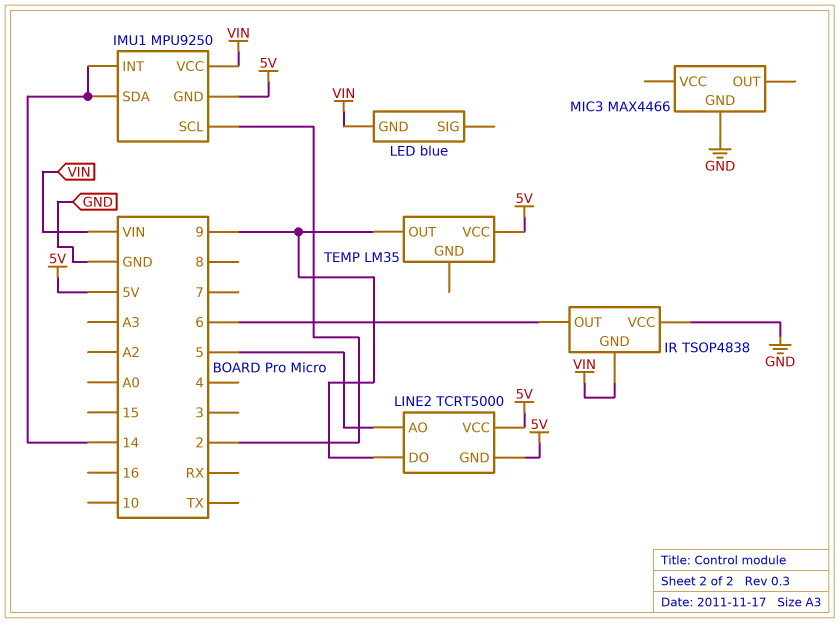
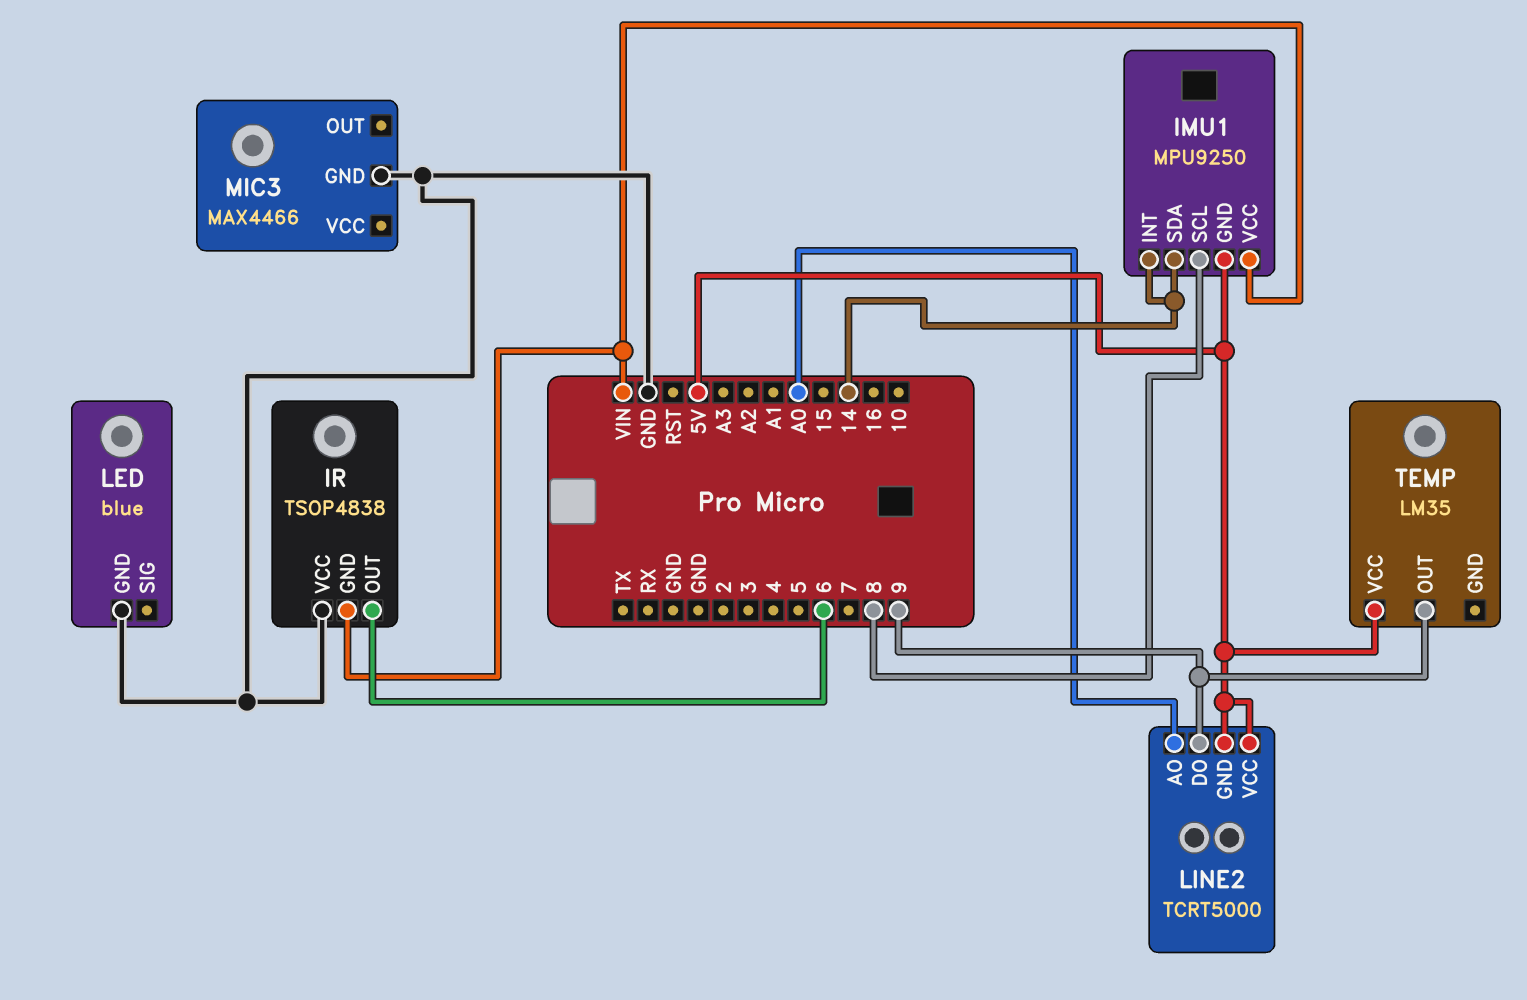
IMU1 pin SCL: 2 -> 8
LED pin GND: VIN -> GND
LINE2 pin AO: 5 -> A0

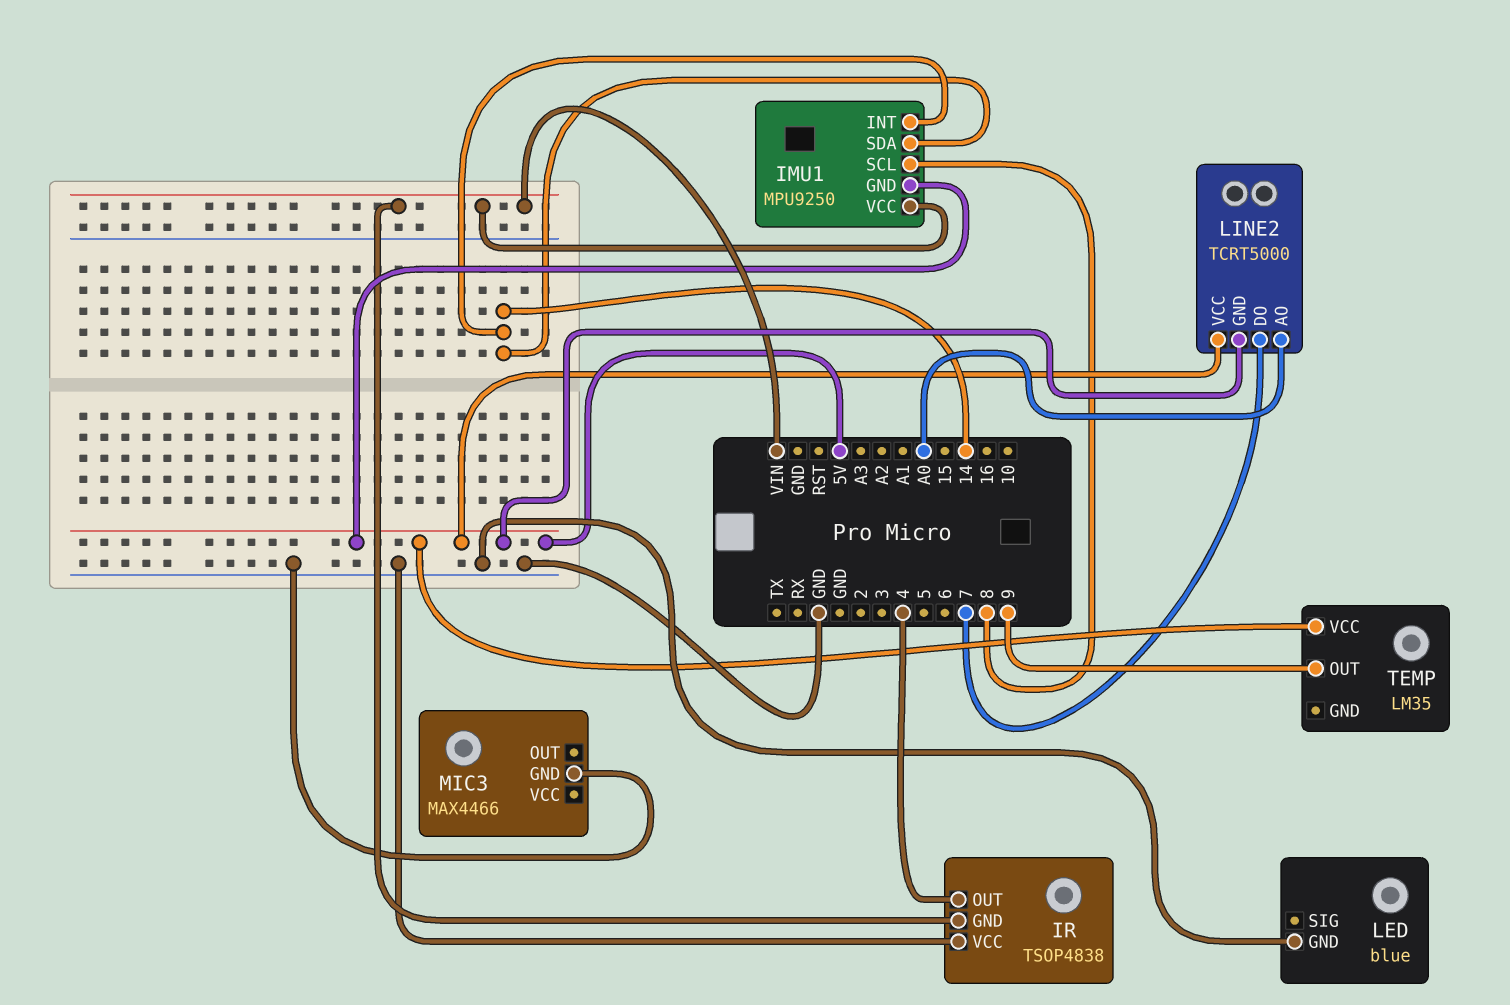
IR pin OUT: 6 -> 4
LINE2 pin DO: 9 -> 7

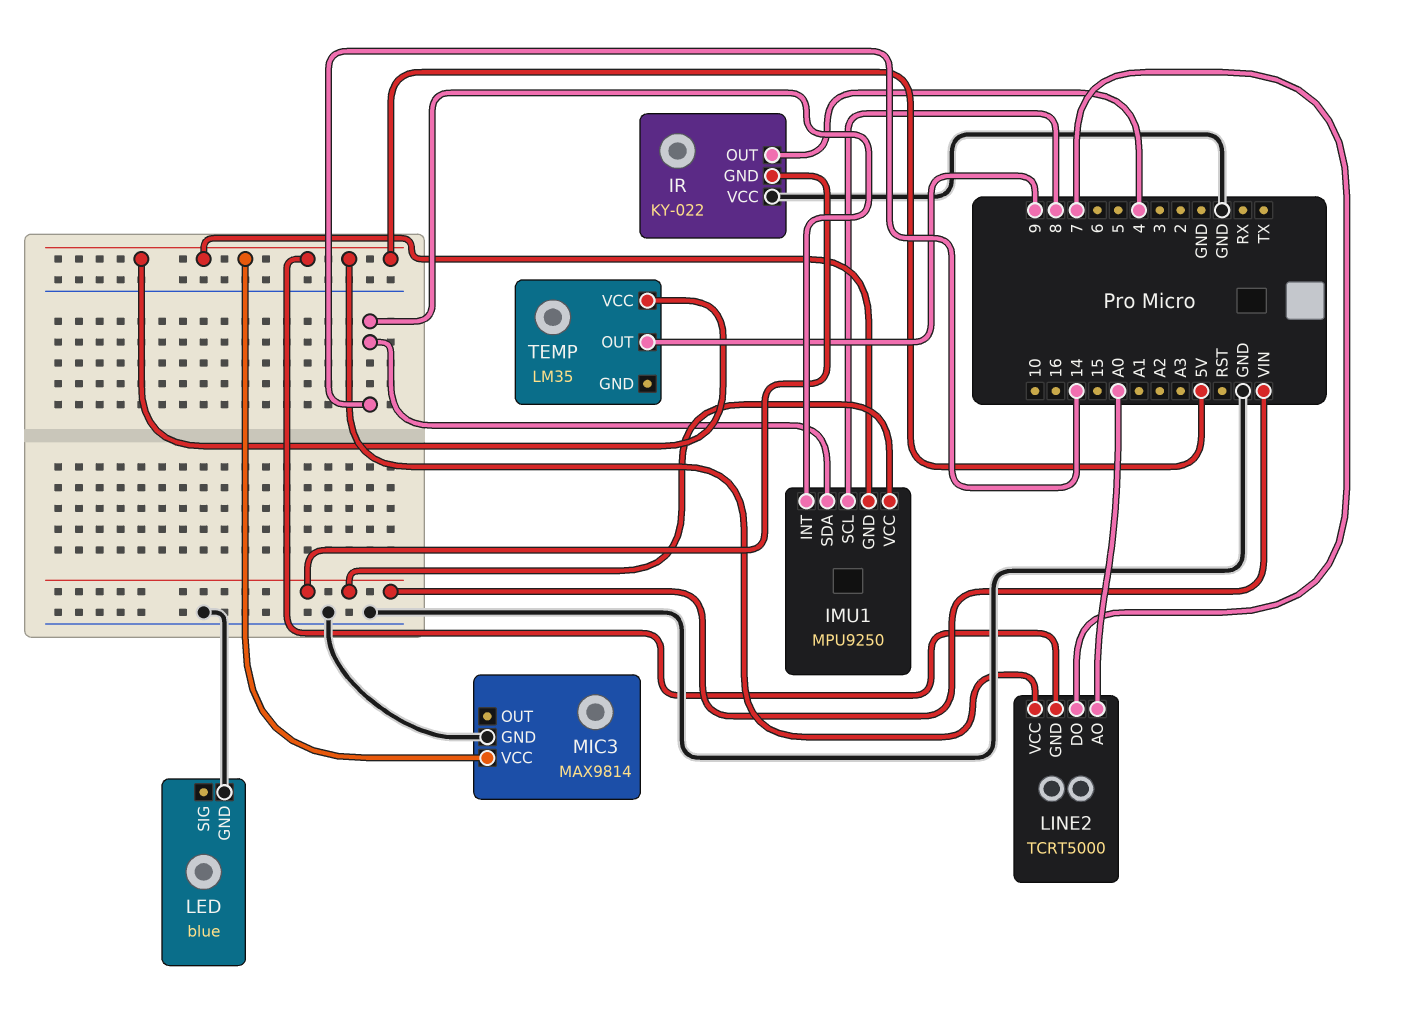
IR: TSOP4838 -> KY-022
MIC3: MAX4466 -> MAX9814
MIC3 pin VCC: none -> 5V

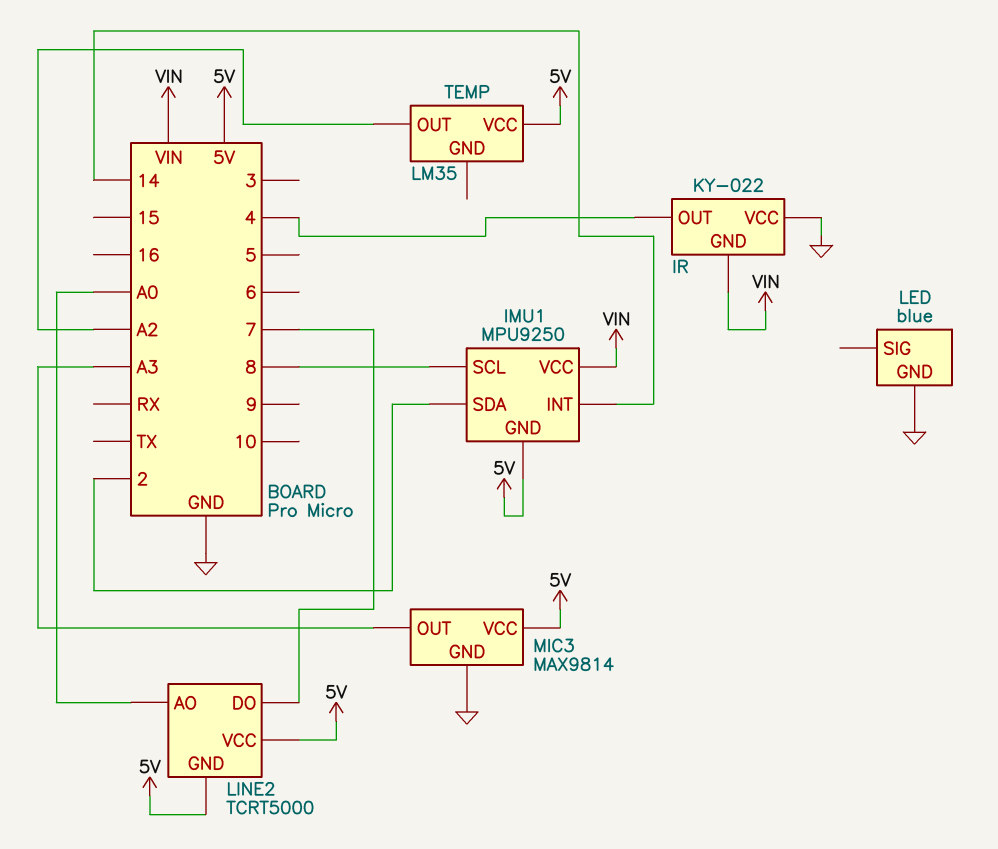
IMU1 pin SDA: 14 -> 2
MIC3 pin OUT: none -> A3
TEMP pin OUT: 9 -> A2

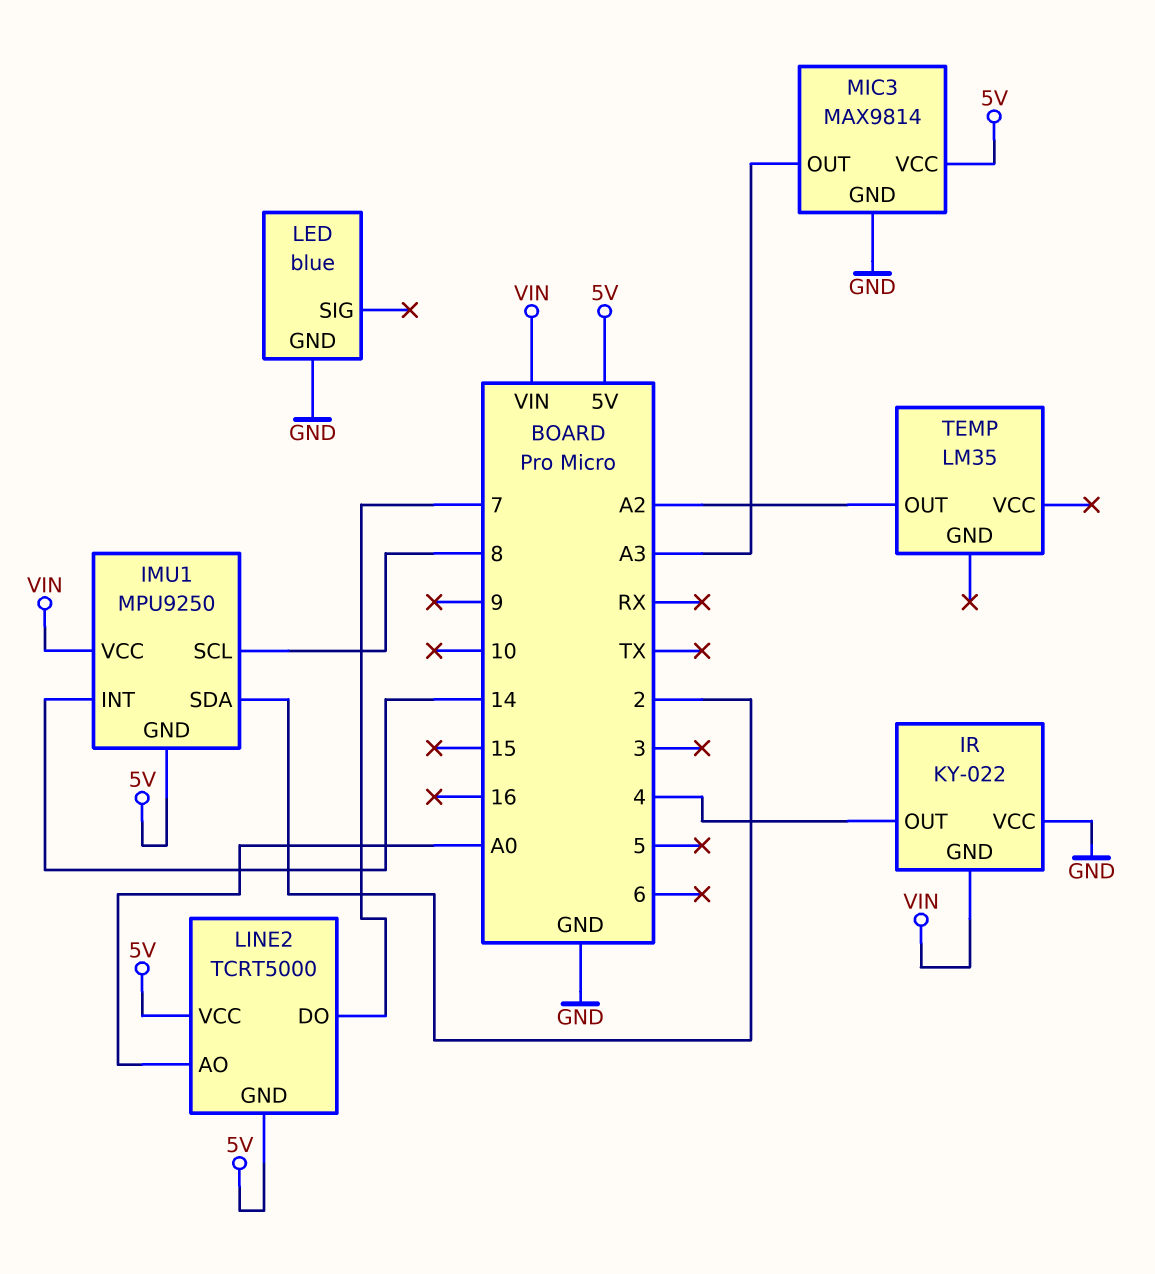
TEMP pin VCC: 5V -> none

